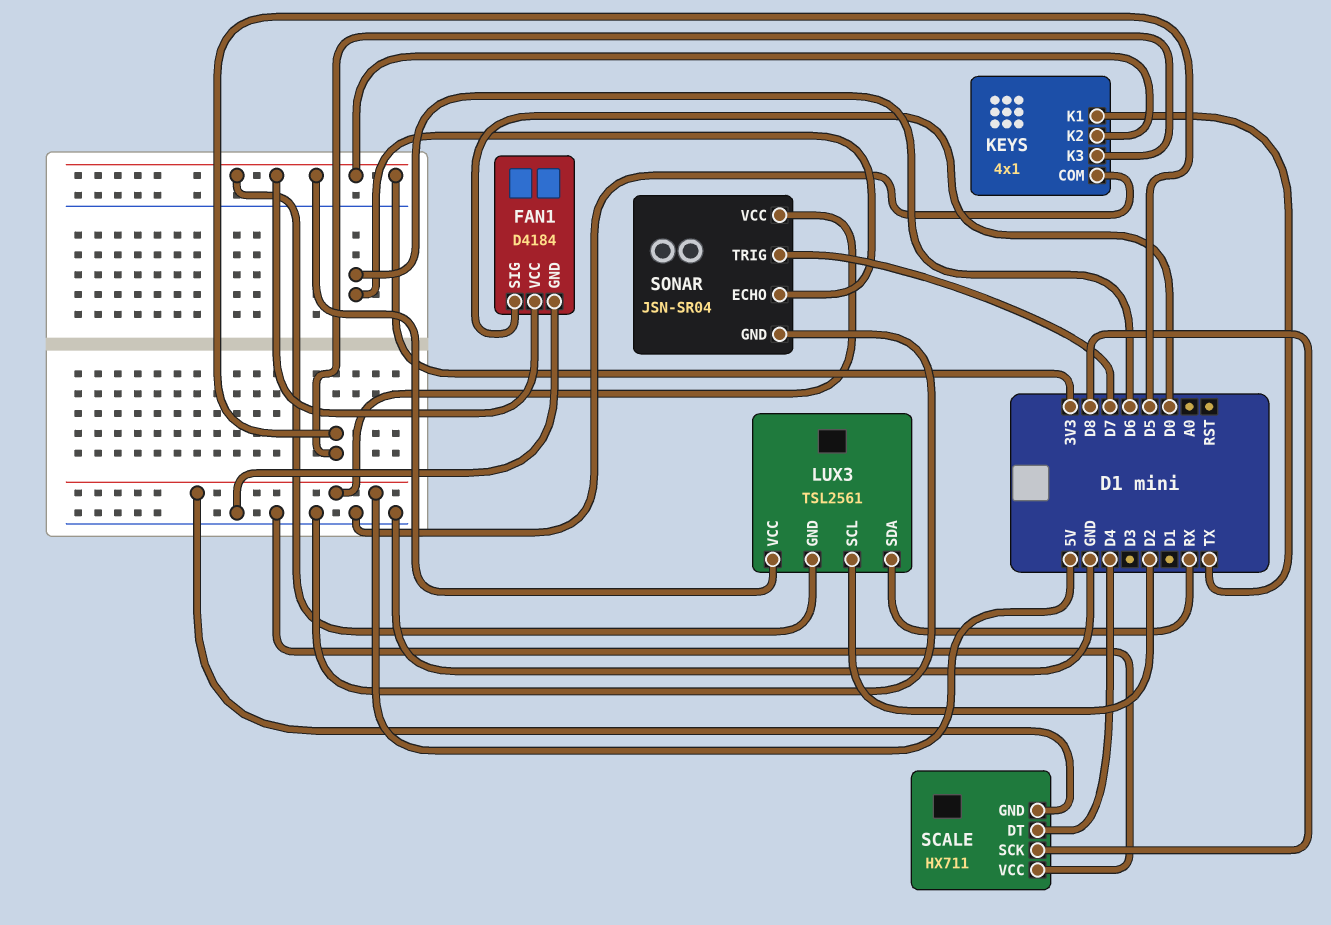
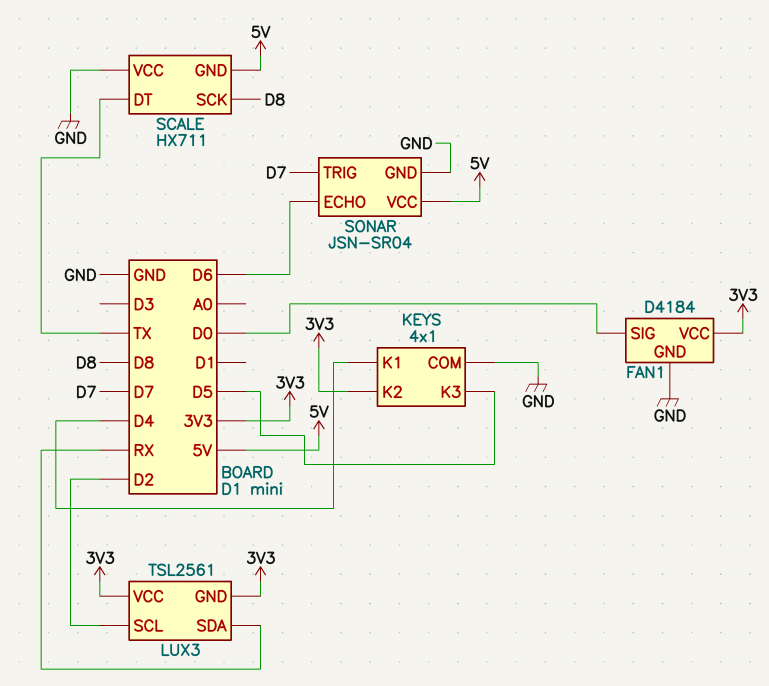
KEYS pin K1: TX -> D4
SCALE pin DT: D4 -> TX

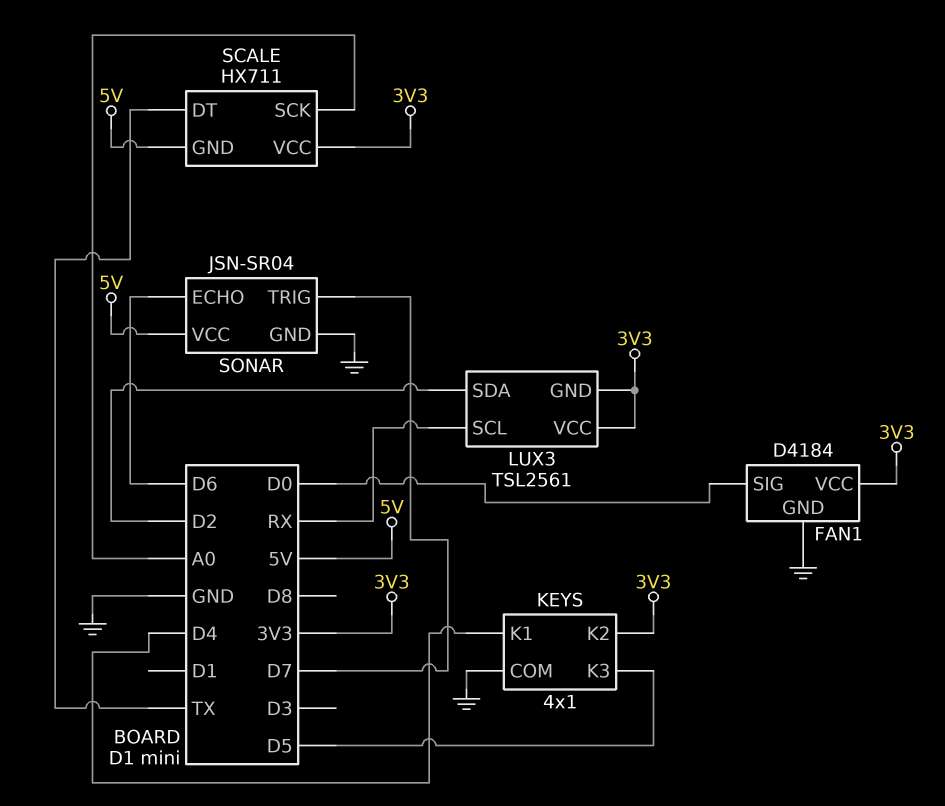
LUX3 pin SCL: D2 -> RX
LUX3 pin SDA: RX -> D2
SCALE pin SCK: D8 -> A0
SCALE pin VCC: GND -> 3V3

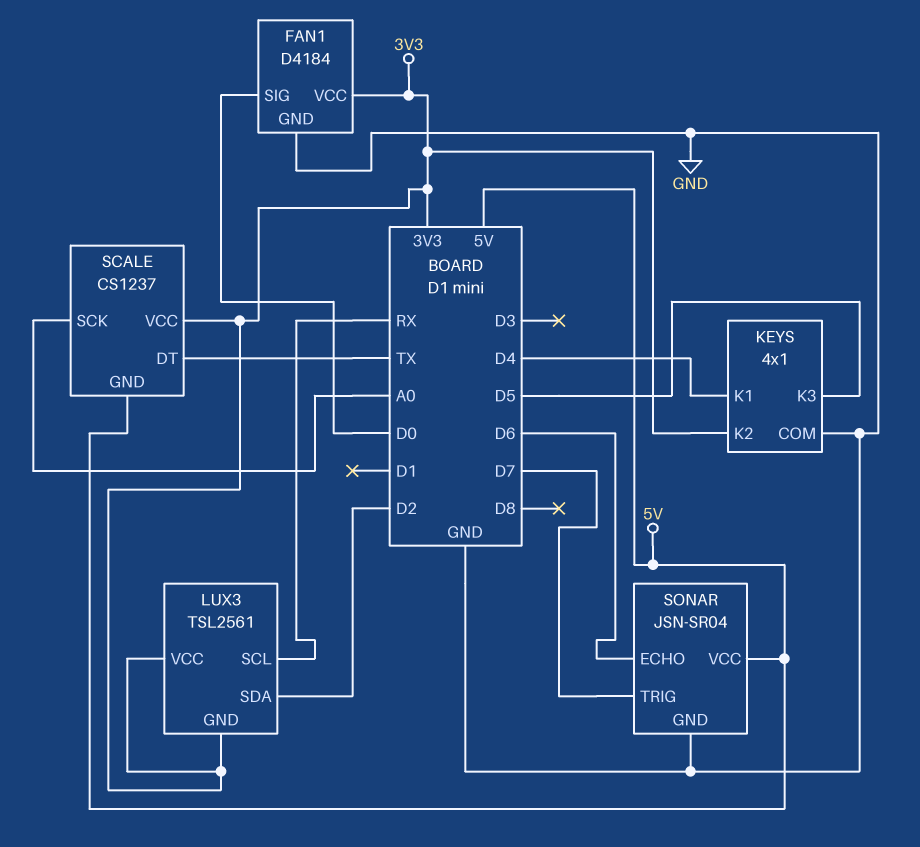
SCALE: HX711 -> CS1237

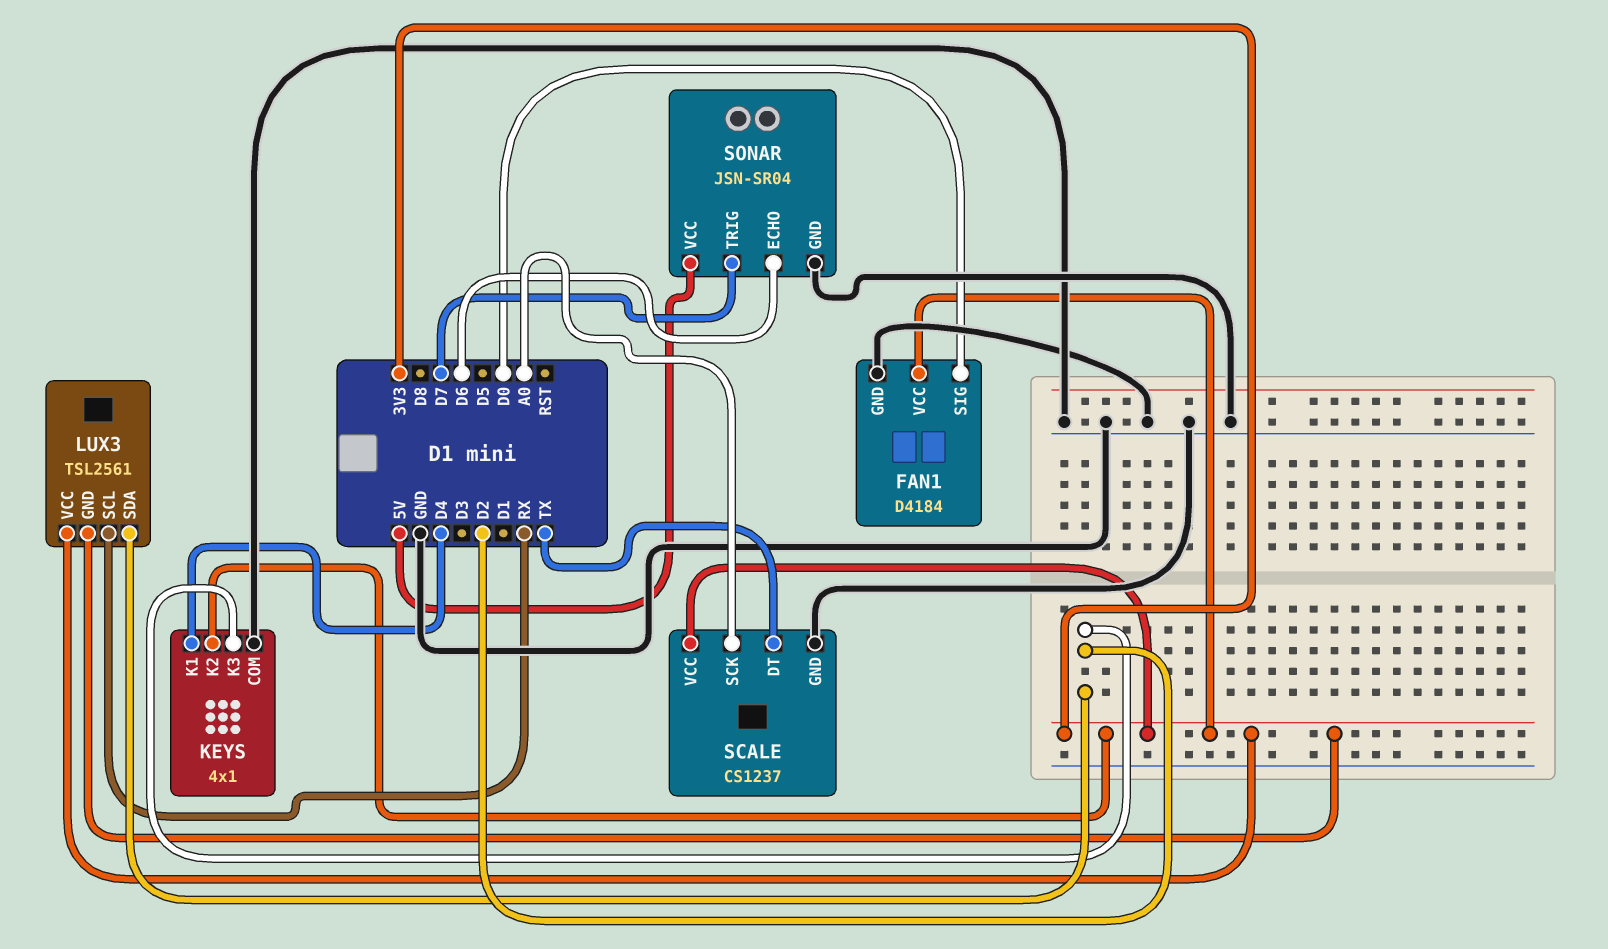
KEYS pin K3: D5 -> D2
SCALE pin GND: 5V -> GND

